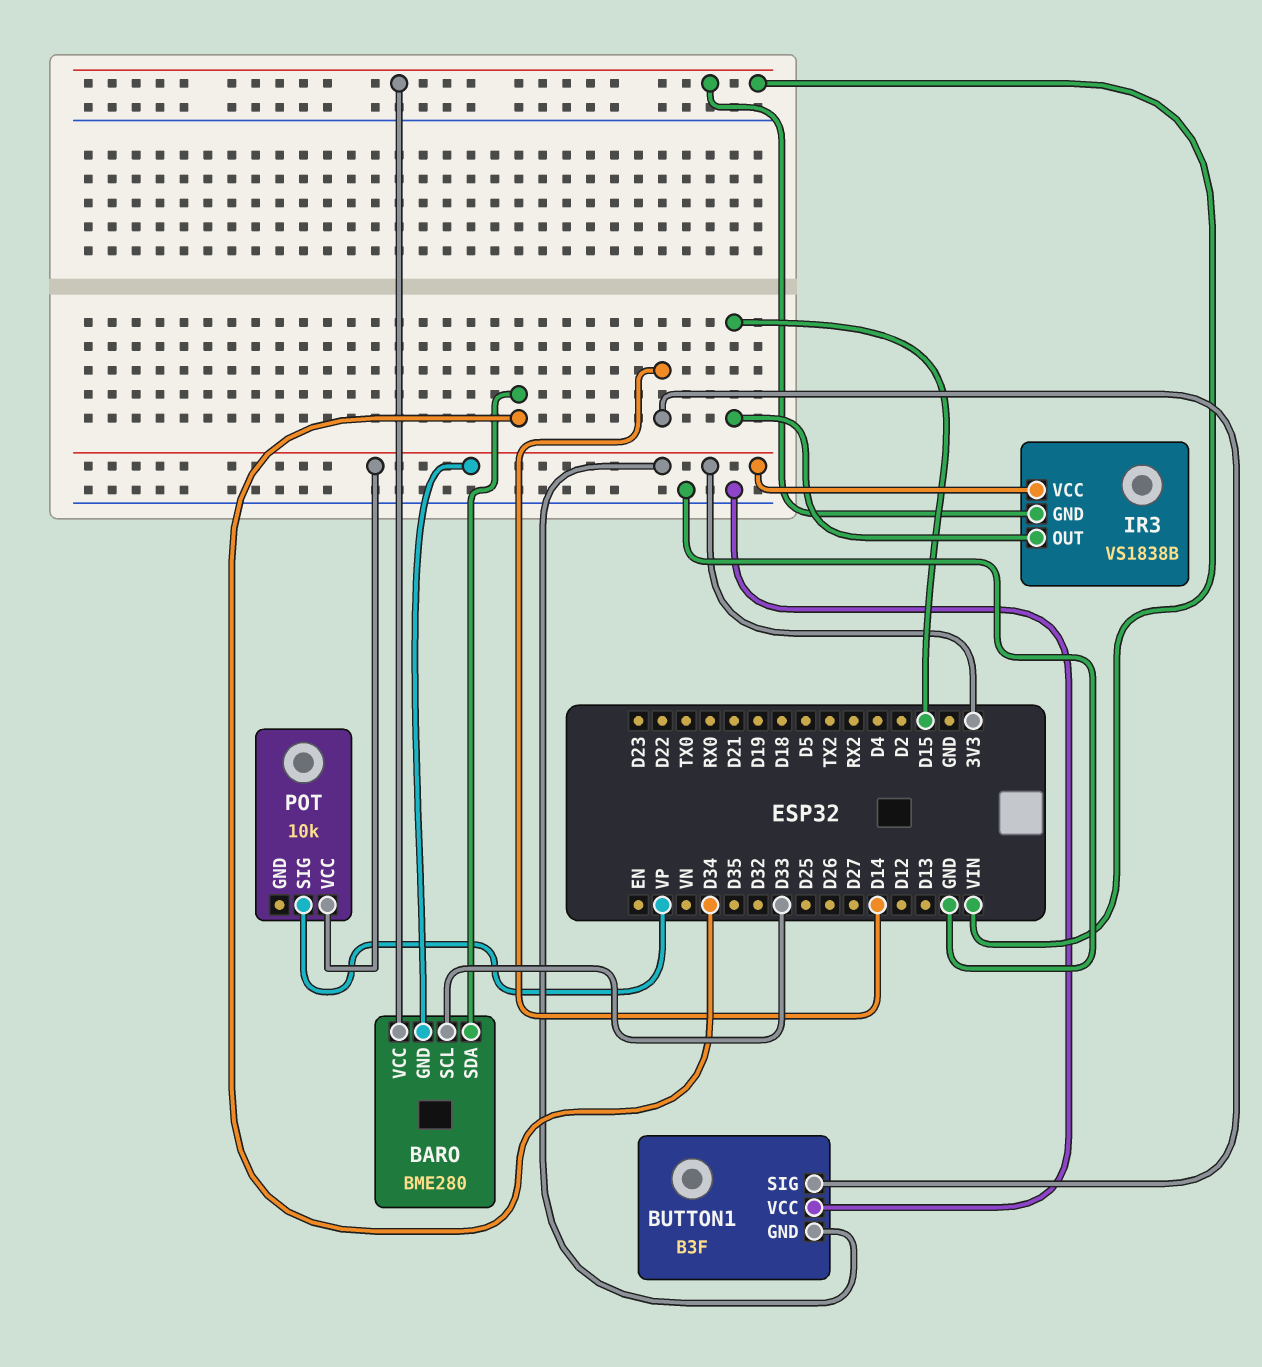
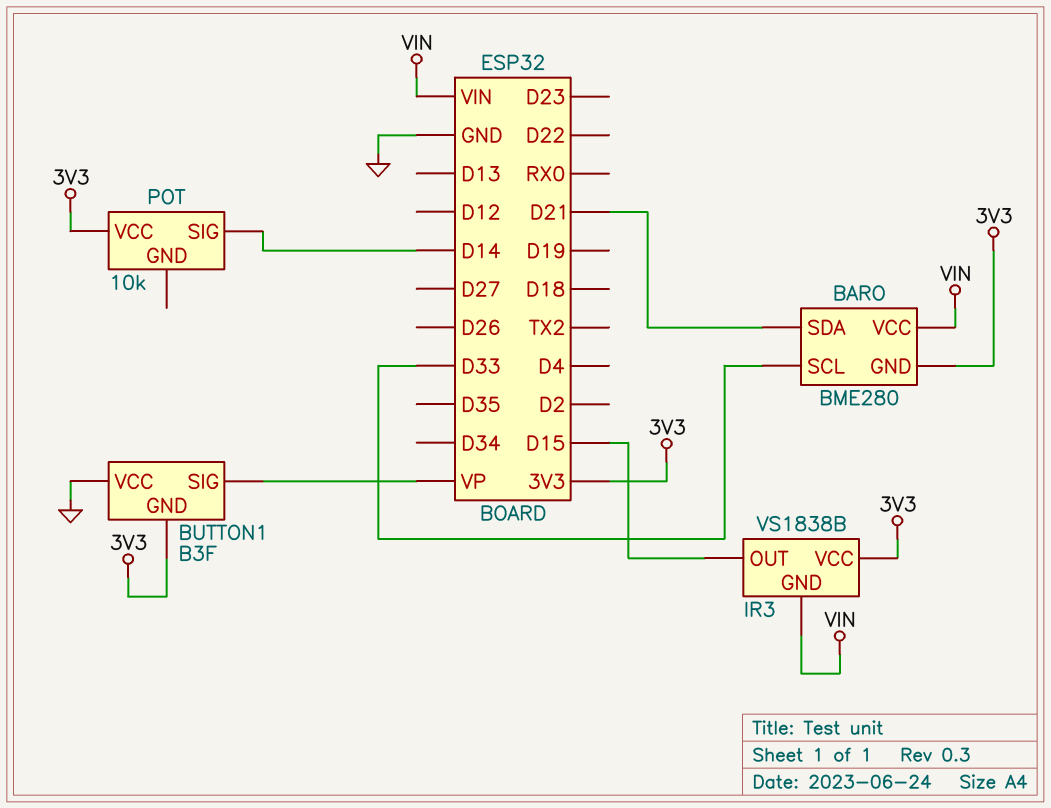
BARO pin SDA: D34 -> D21
BUTTON1 pin SIG: D14 -> VP
POT pin SIG: VP -> D14

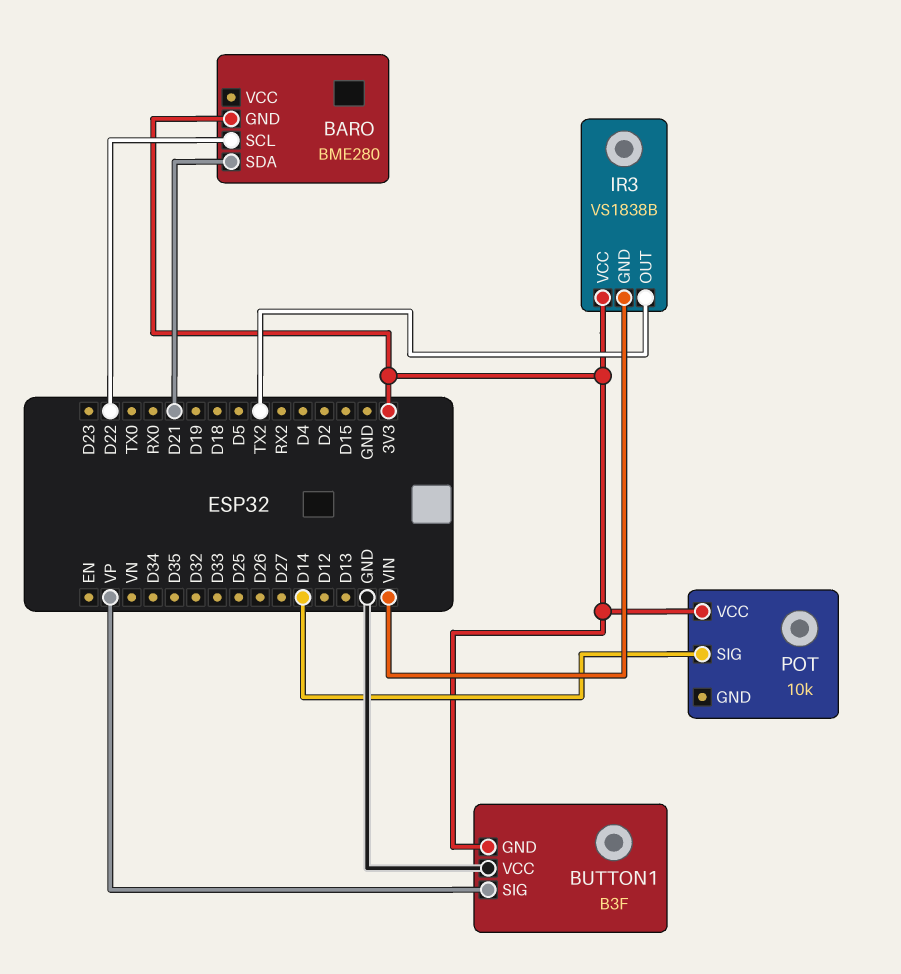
BARO pin SCL: D33 -> D22
BARO pin VCC: VIN -> none
IR3 pin OUT: D15 -> TX2

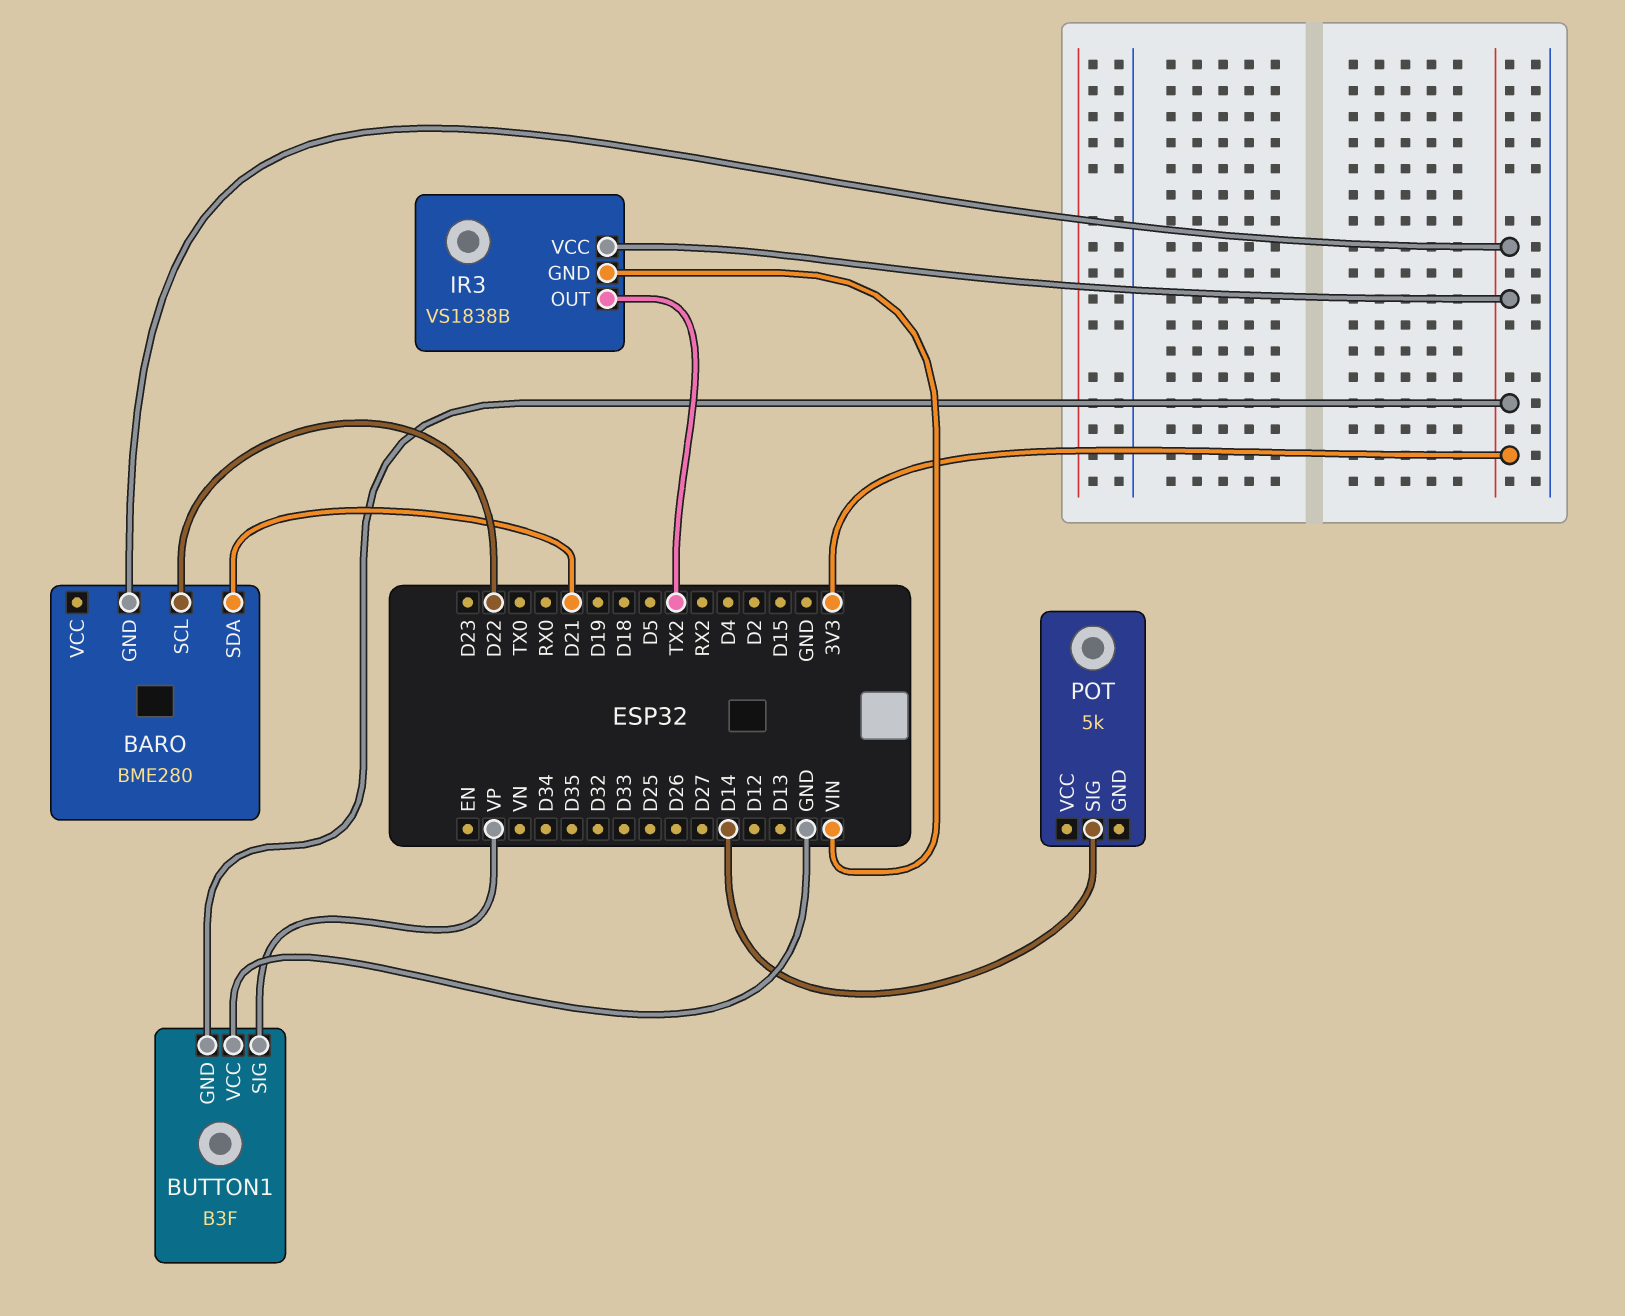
POT: 10k -> 5k
POT pin VCC: 3V3 -> none

